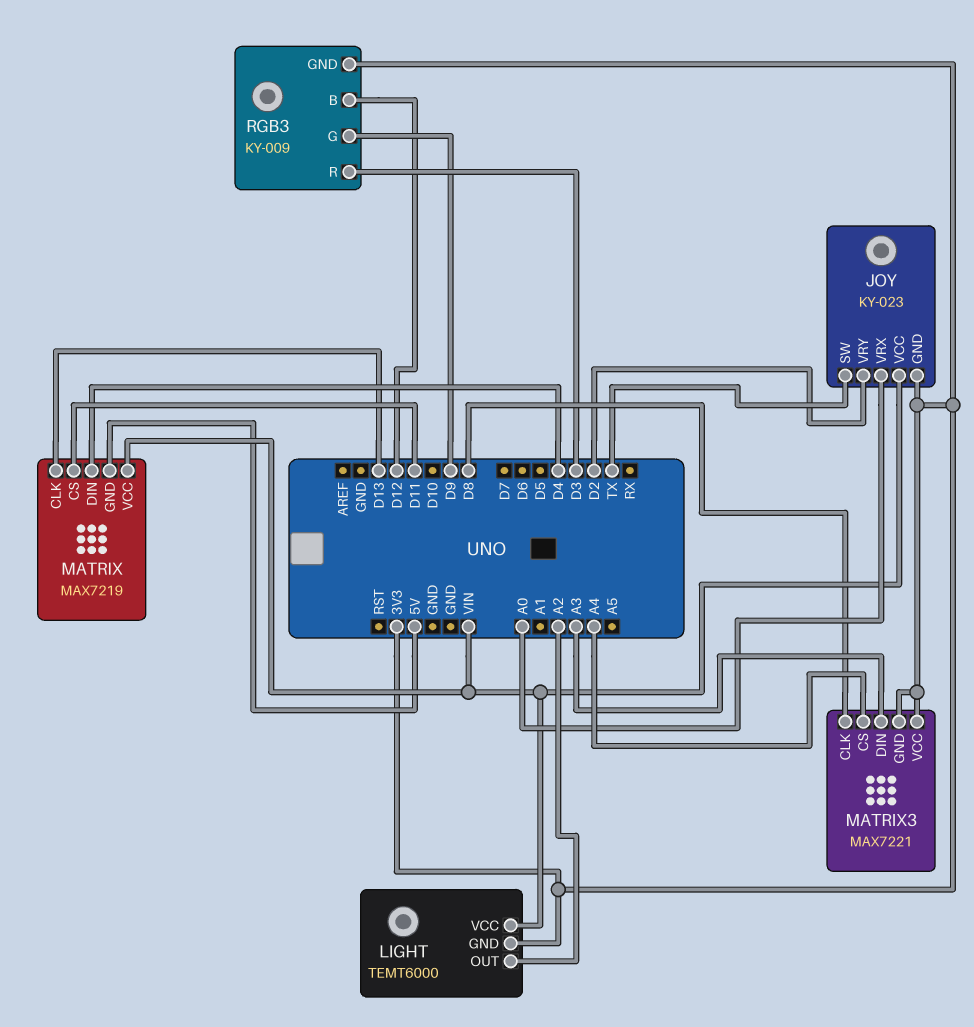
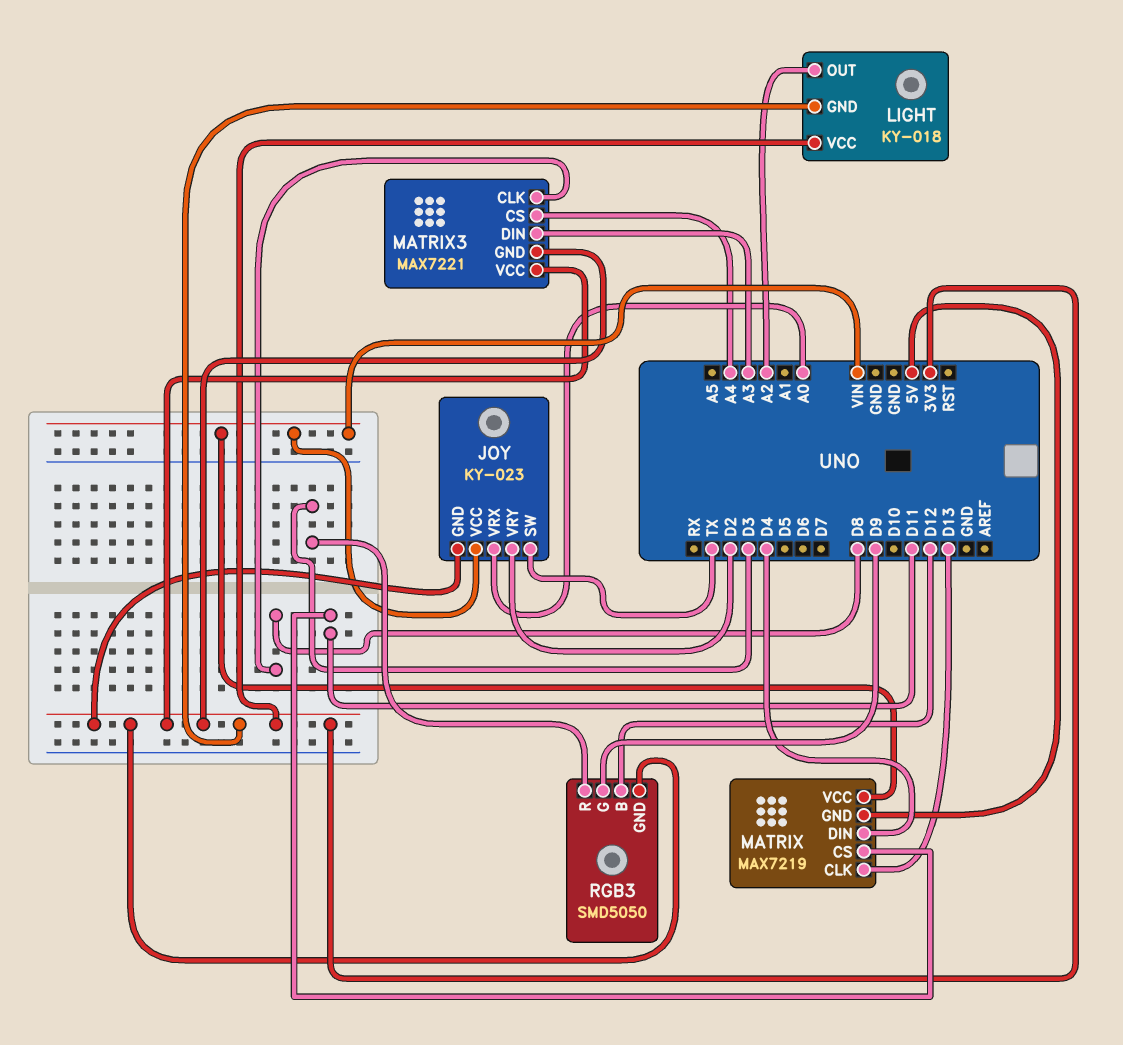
LIGHT: TEMT6000 -> KY-018
LIGHT pin VCC: VIN -> 3V3
RGB3: KY-009 -> SMD5050

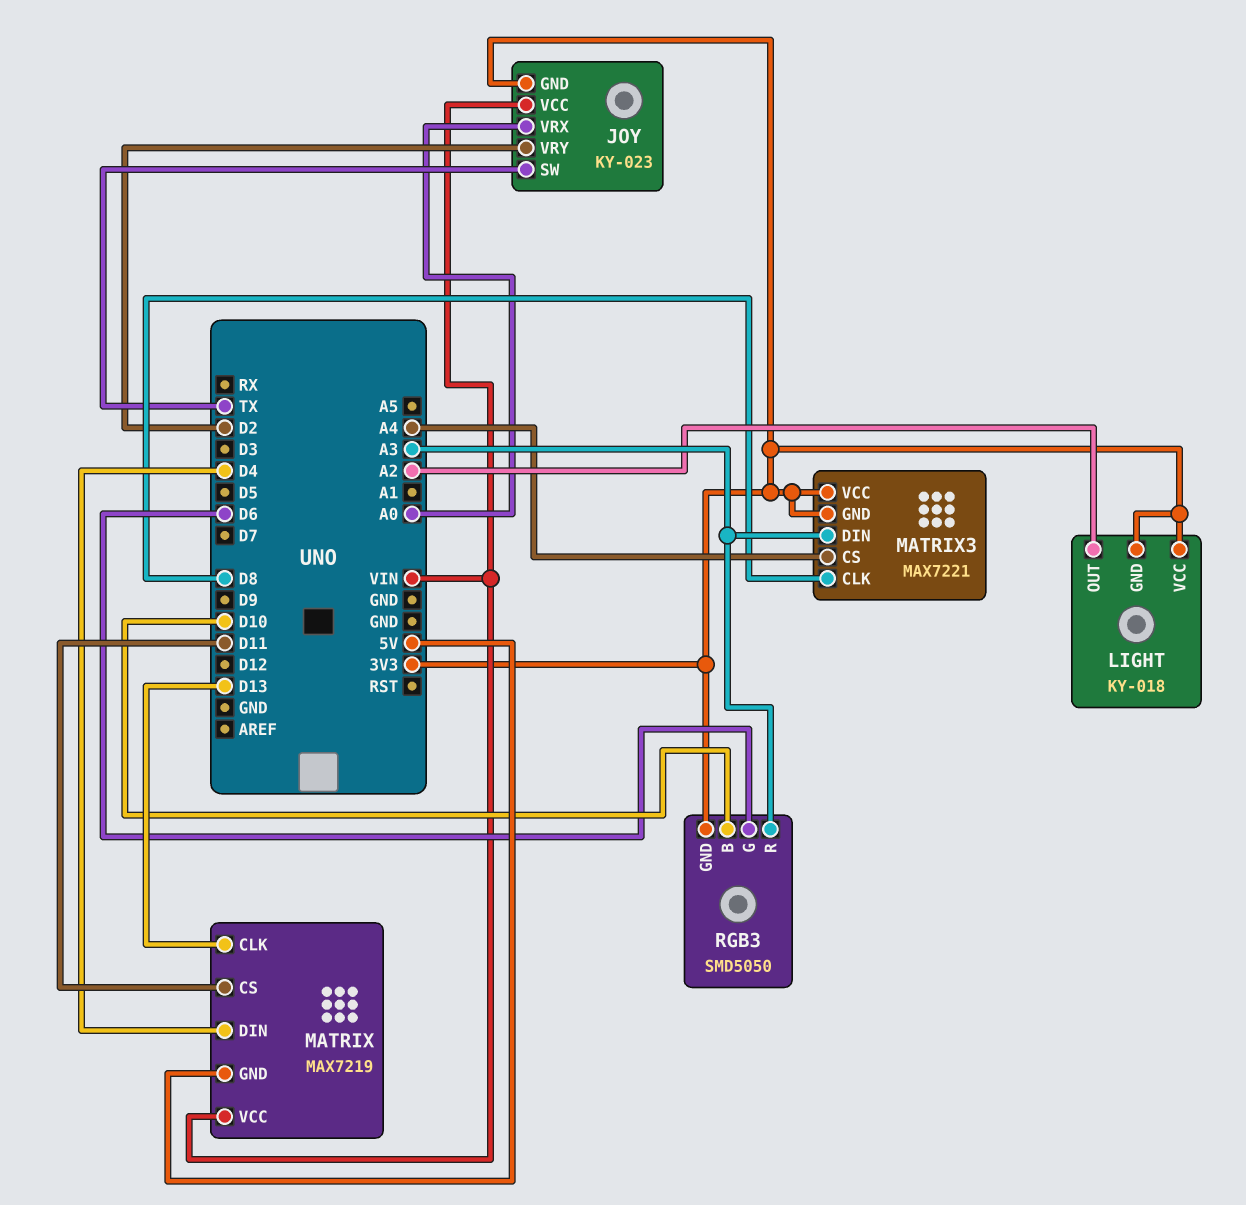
RGB3 pin B: D12 -> D10
RGB3 pin G: D9 -> D6
RGB3 pin R: D3 -> A3

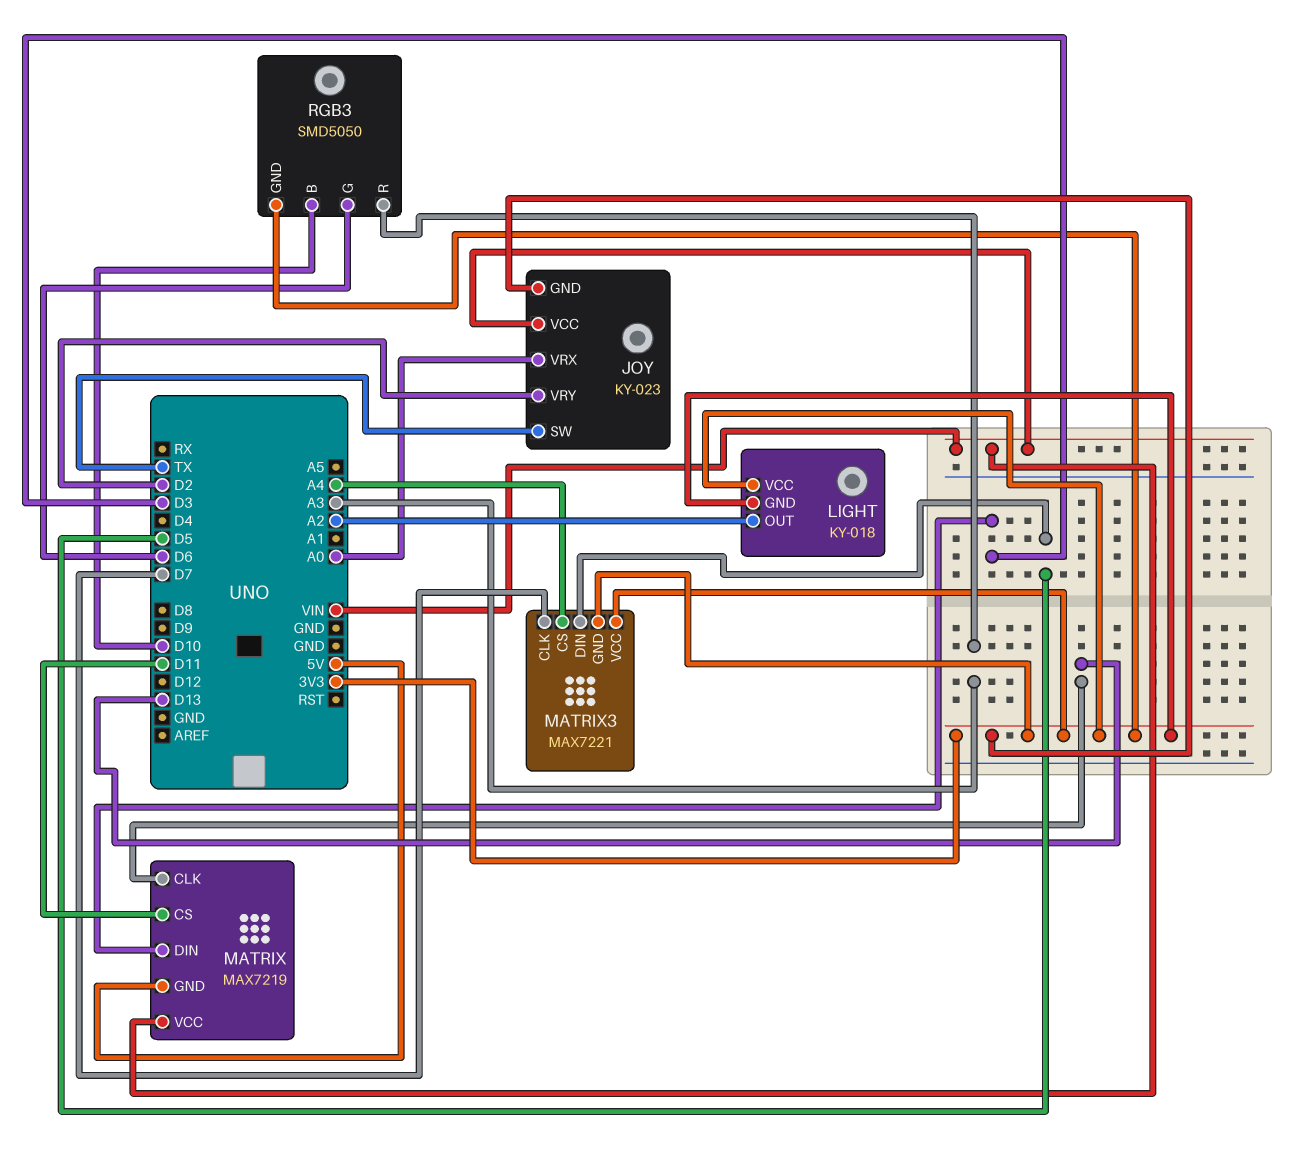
MATRIX pin DIN: D4 -> D3
MATRIX3 pin CLK: D8 -> D7
MATRIX3 pin DIN: A3 -> D5

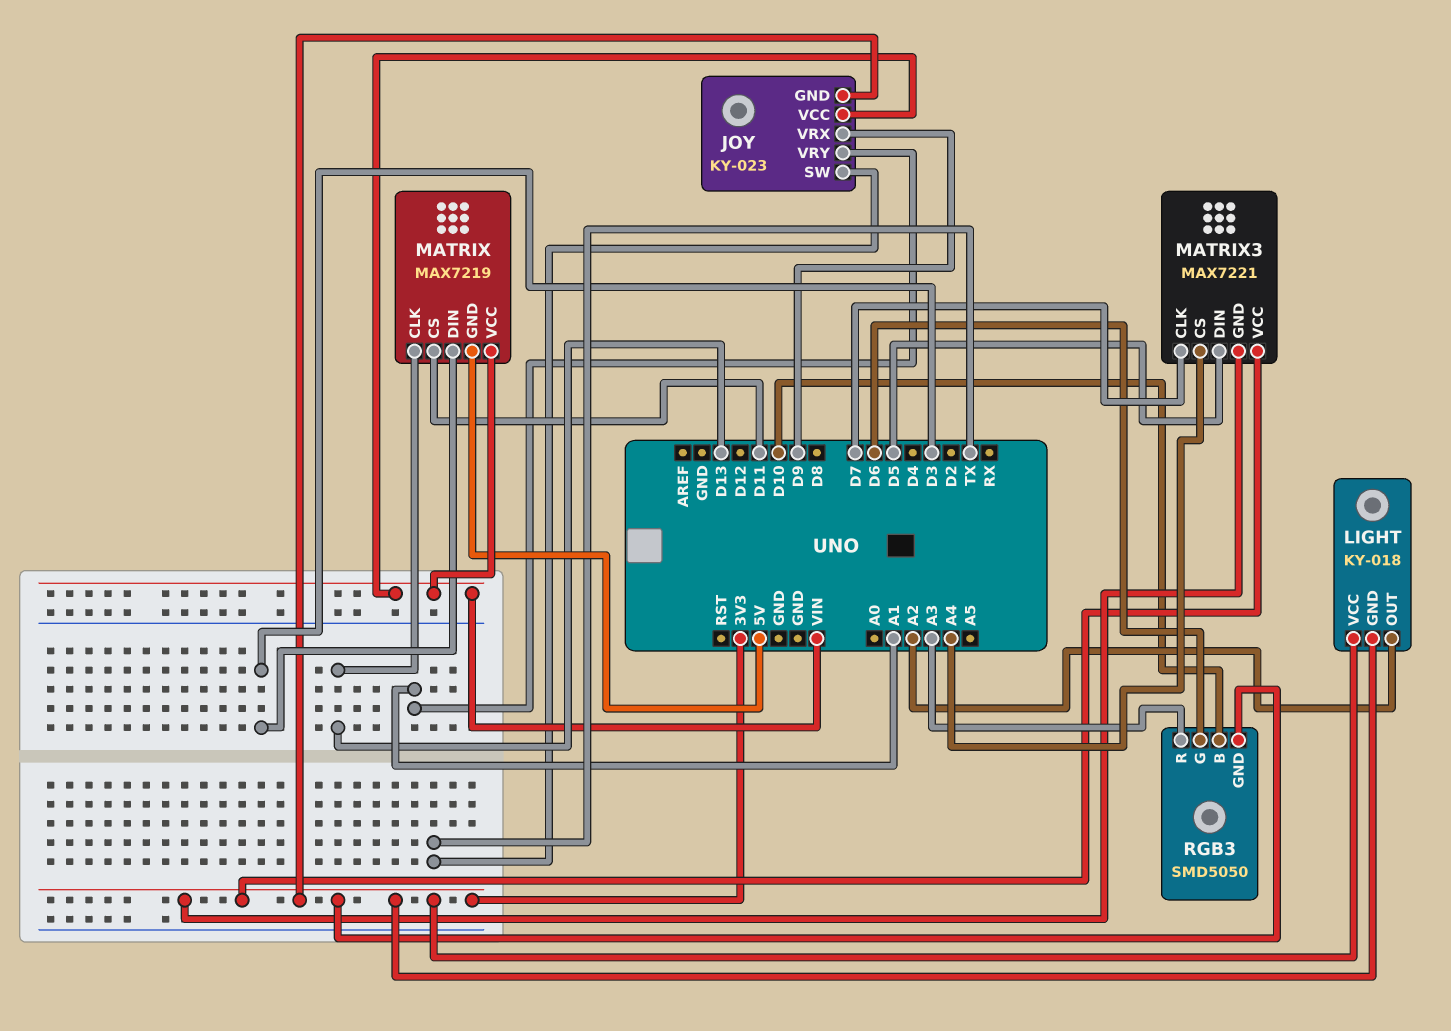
JOY pin VRX: A0 -> D9
JOY pin VRY: D2 -> A1

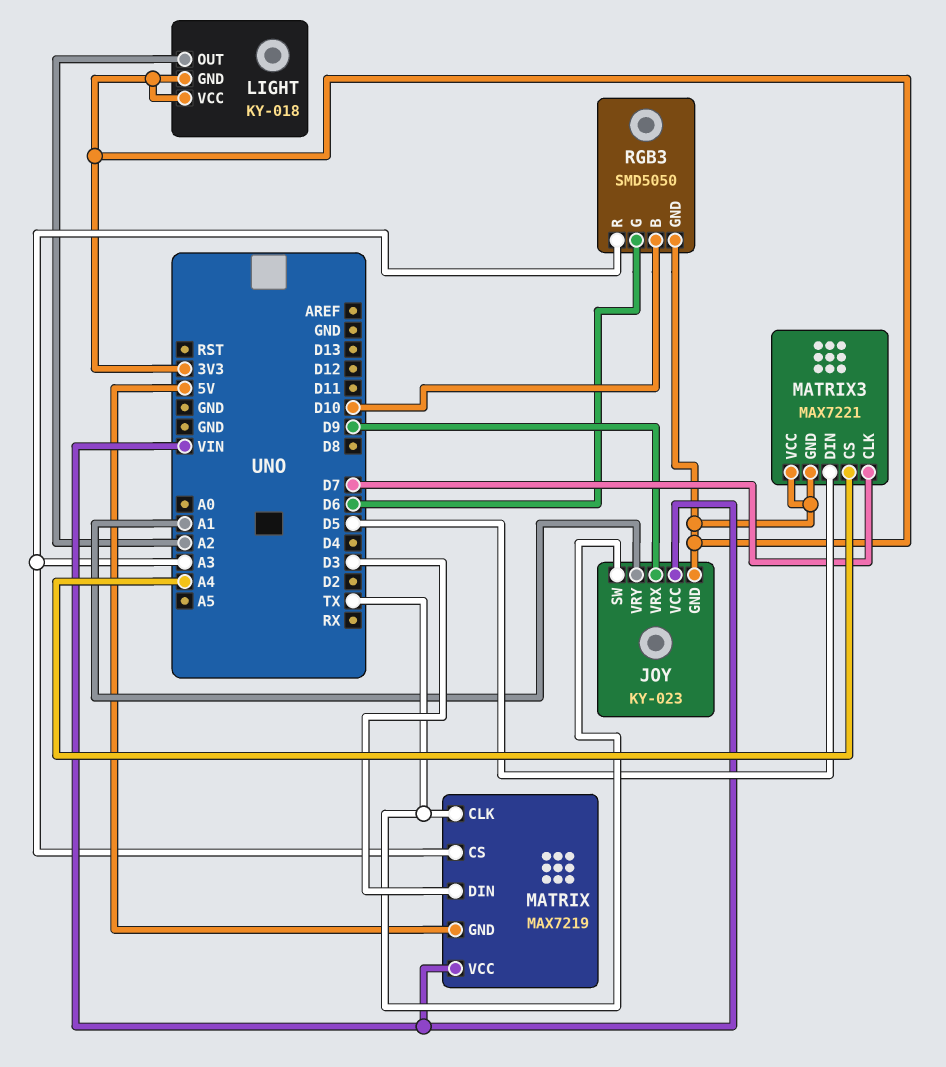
MATRIX pin CLK: D13 -> TX
MATRIX pin CS: D11 -> A3

